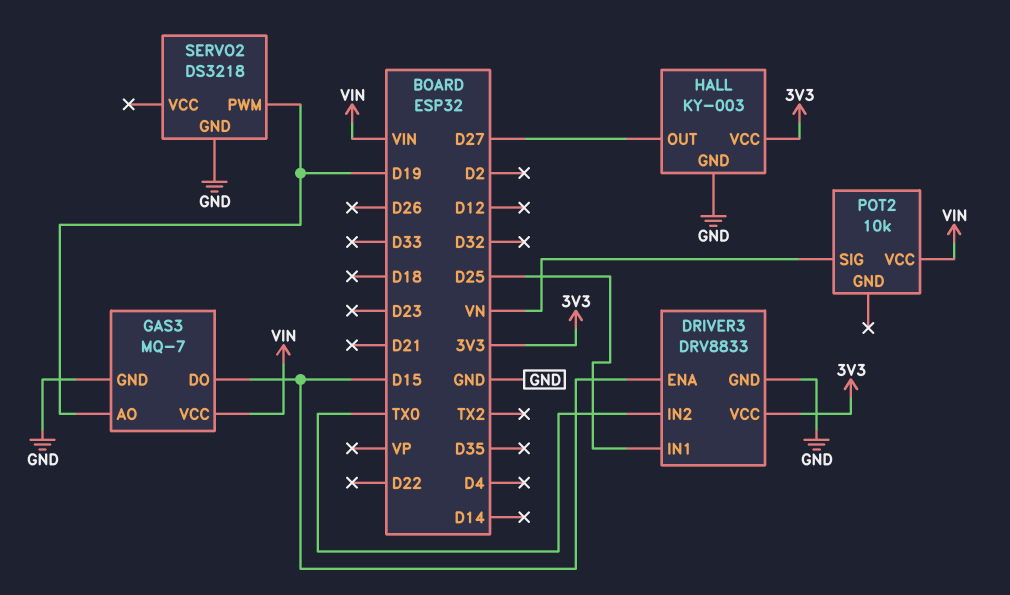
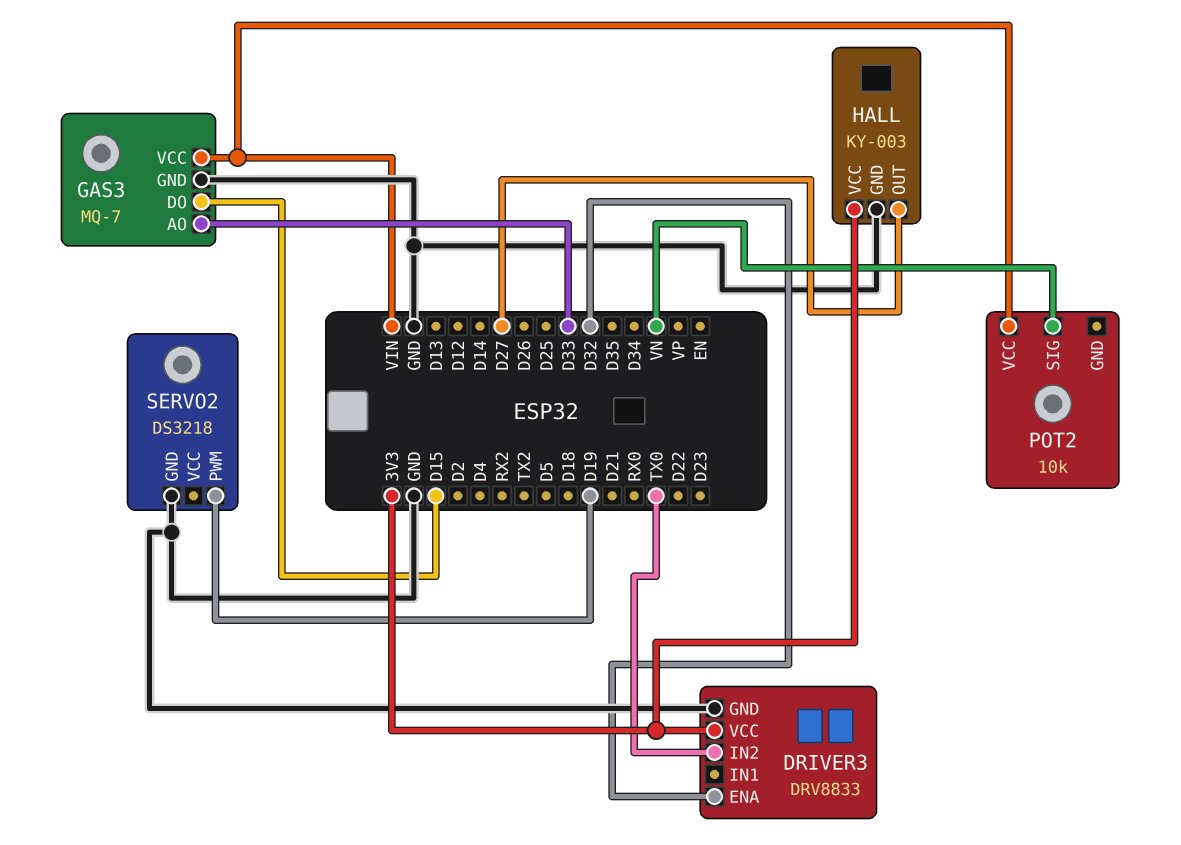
DRIVER3 pin ENA: D15 -> D32
DRIVER3 pin IN1: D25 -> none
GAS3 pin AO: D19 -> D33

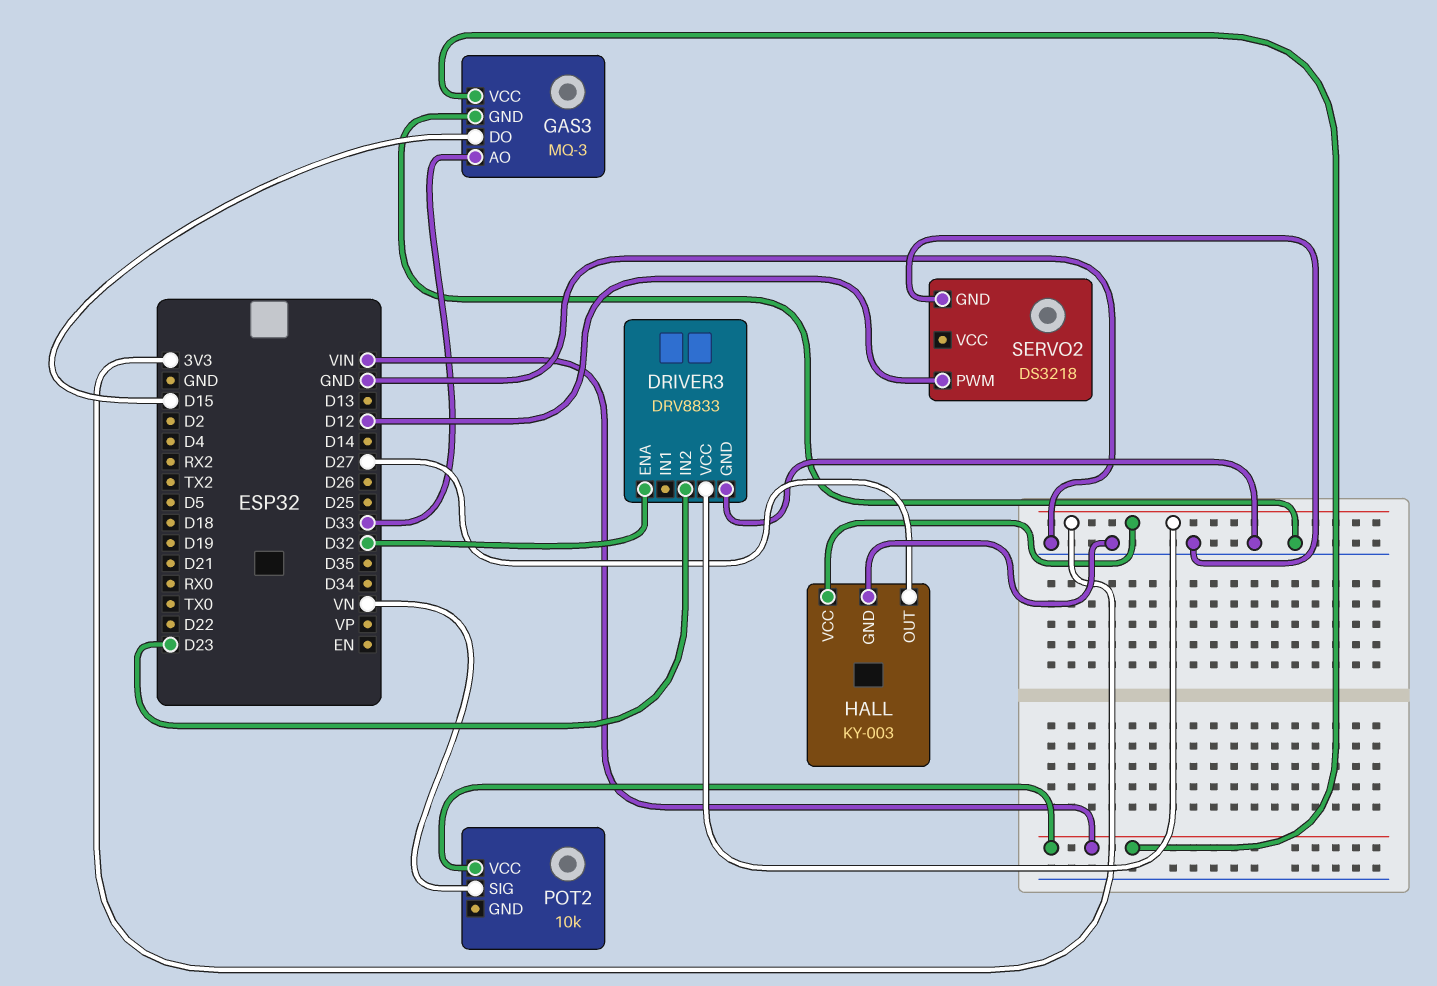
DRIVER3 pin IN2: TX0 -> D23
GAS3: MQ-7 -> MQ-3
SERVO2 pin PWM: D19 -> D12

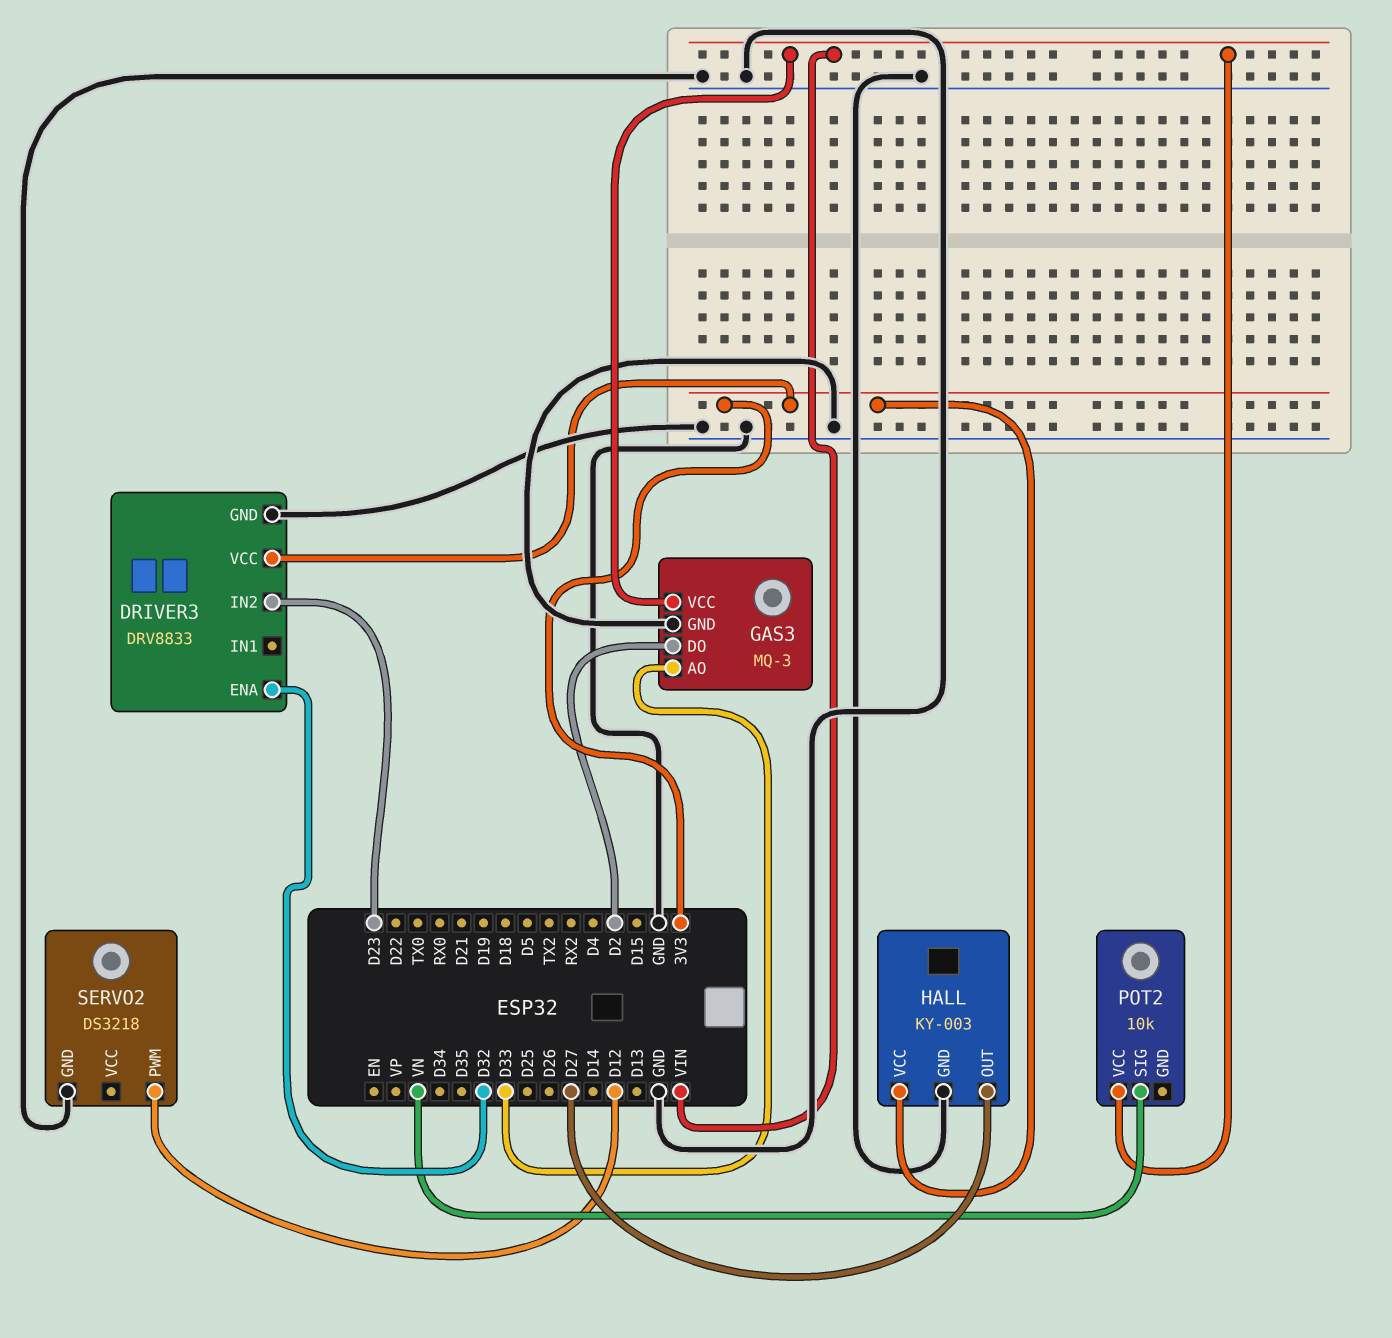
GAS3 pin DO: D15 -> D2

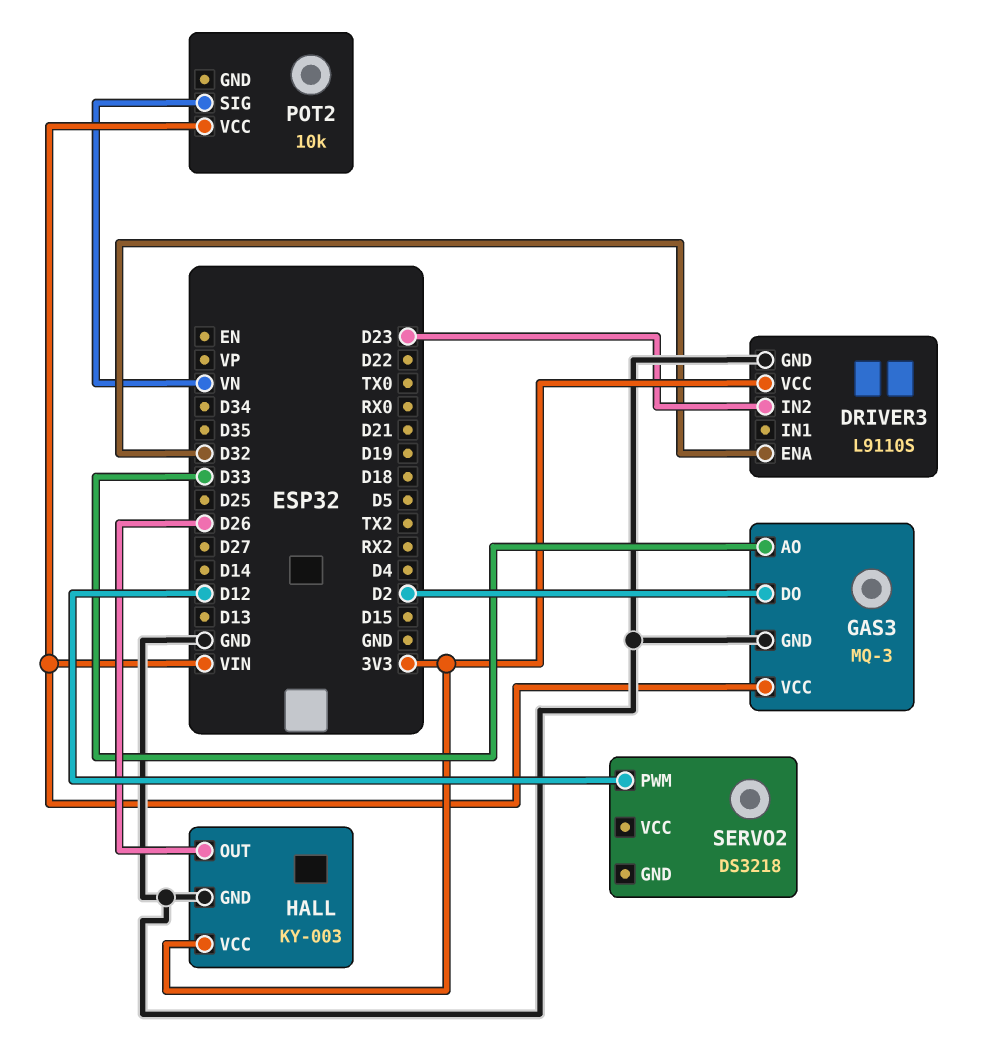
DRIVER3: DRV8833 -> L9110S
HALL pin OUT: D27 -> D26
SERVO2 pin GND: GND -> none

